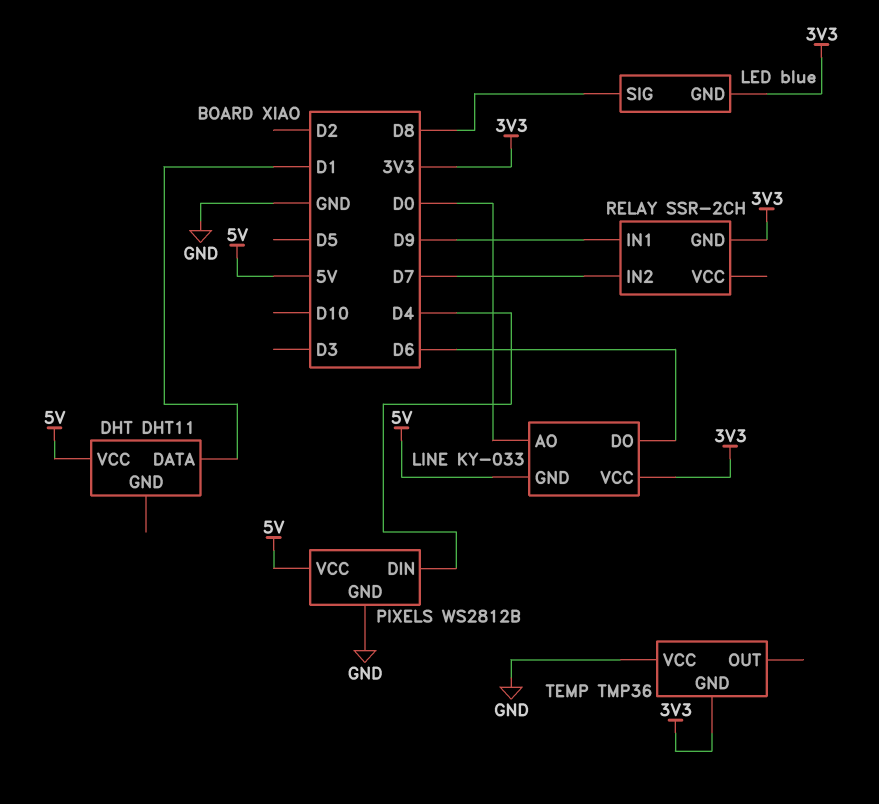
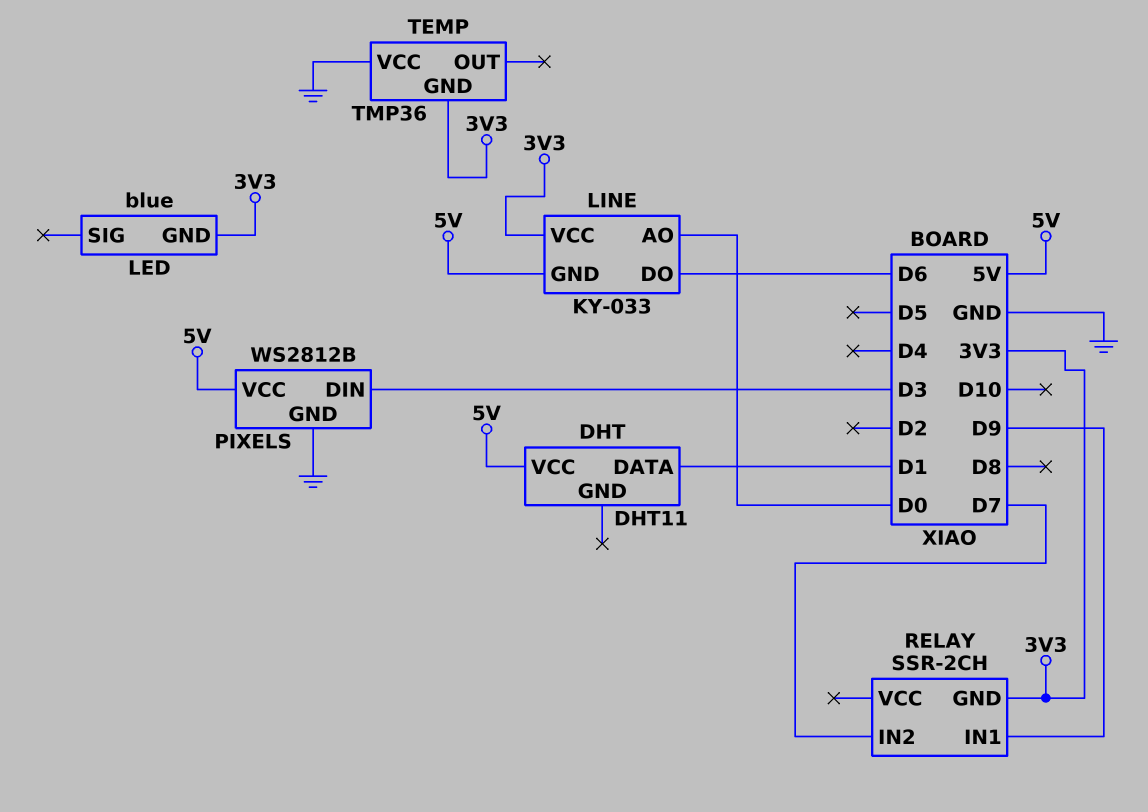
LED pin SIG: D8 -> none
PIXELS pin DIN: D4 -> D3

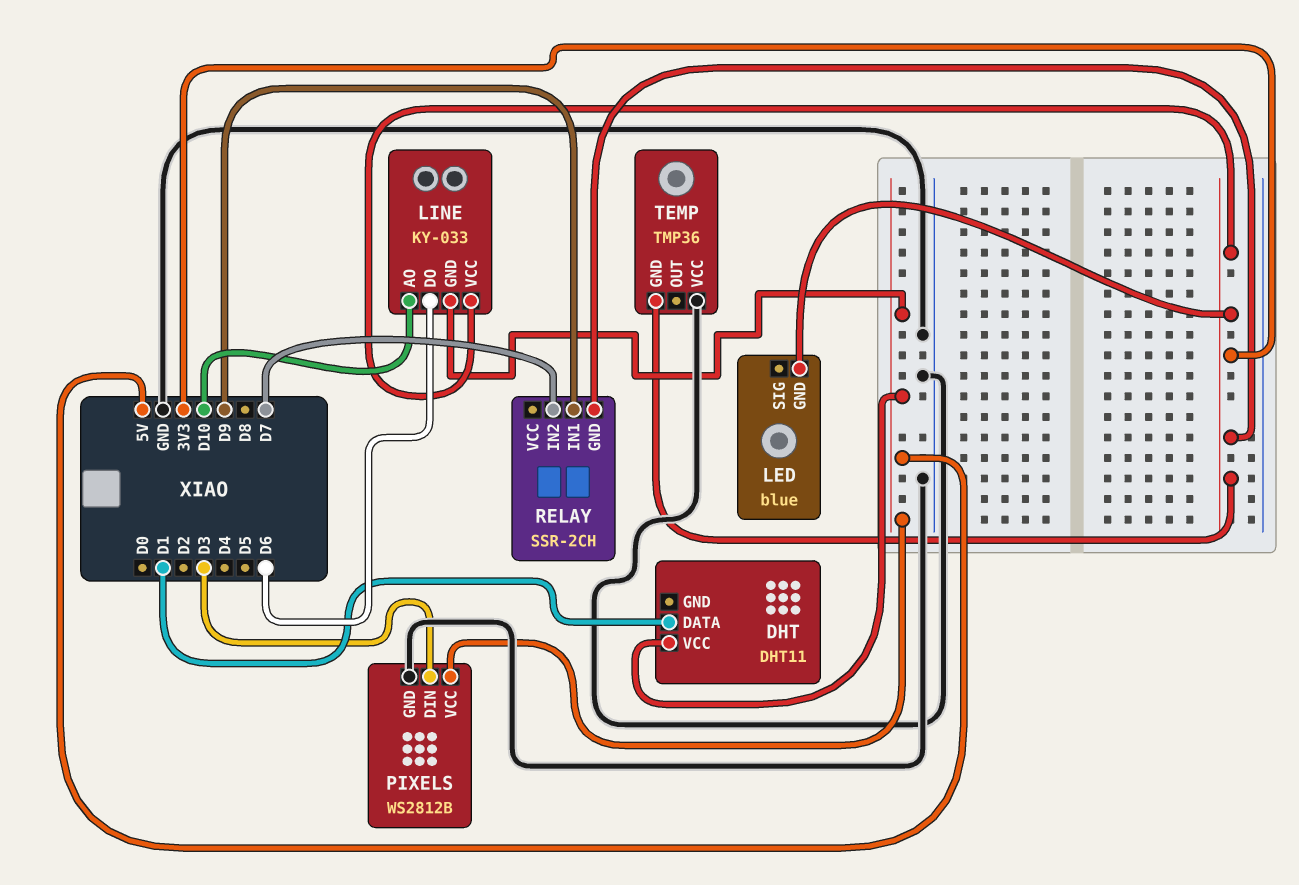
LINE pin AO: D0 -> D10

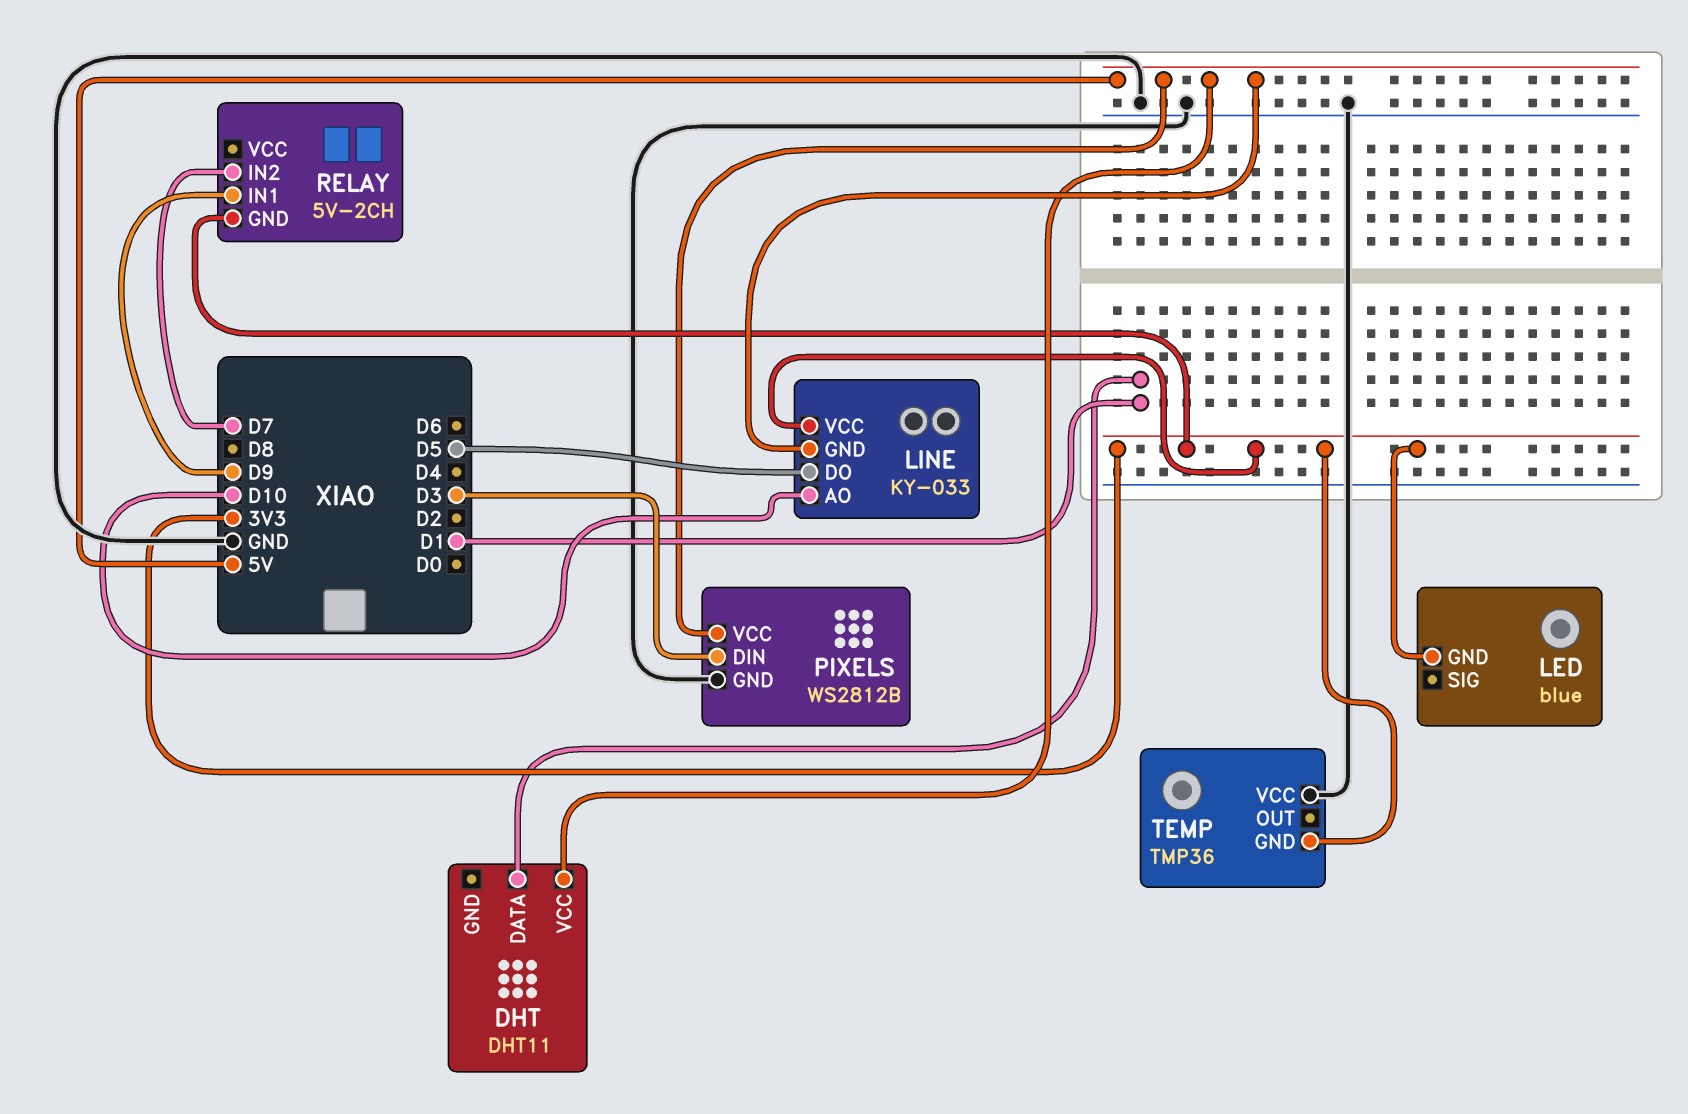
LINE pin DO: D6 -> D5
RELAY: SSR-2CH -> 5V-2CH

